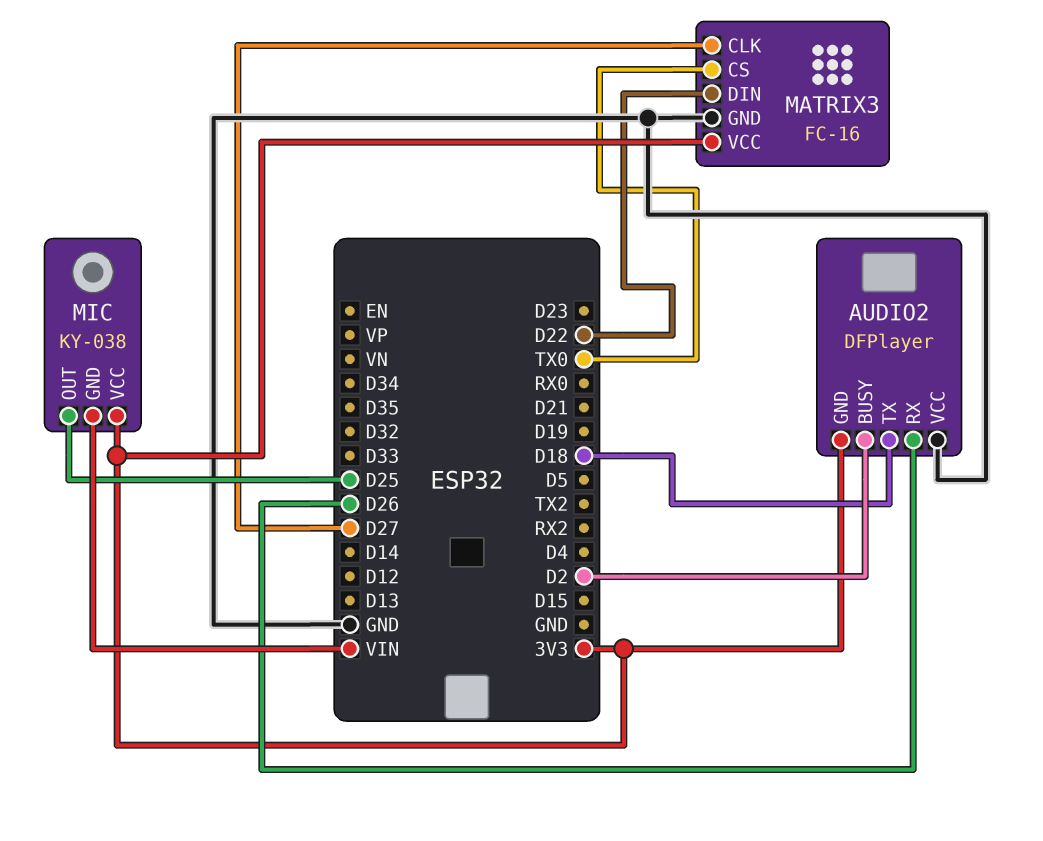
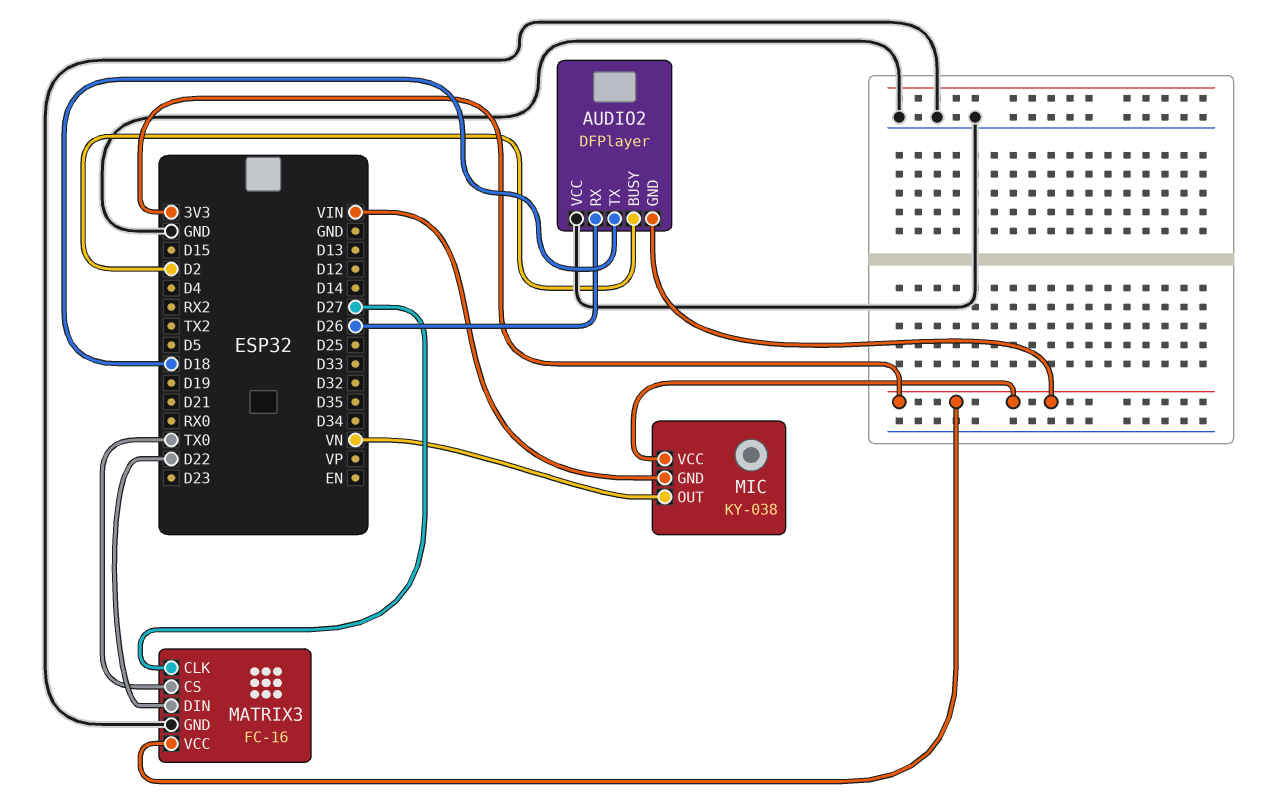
MIC pin OUT: D25 -> VN

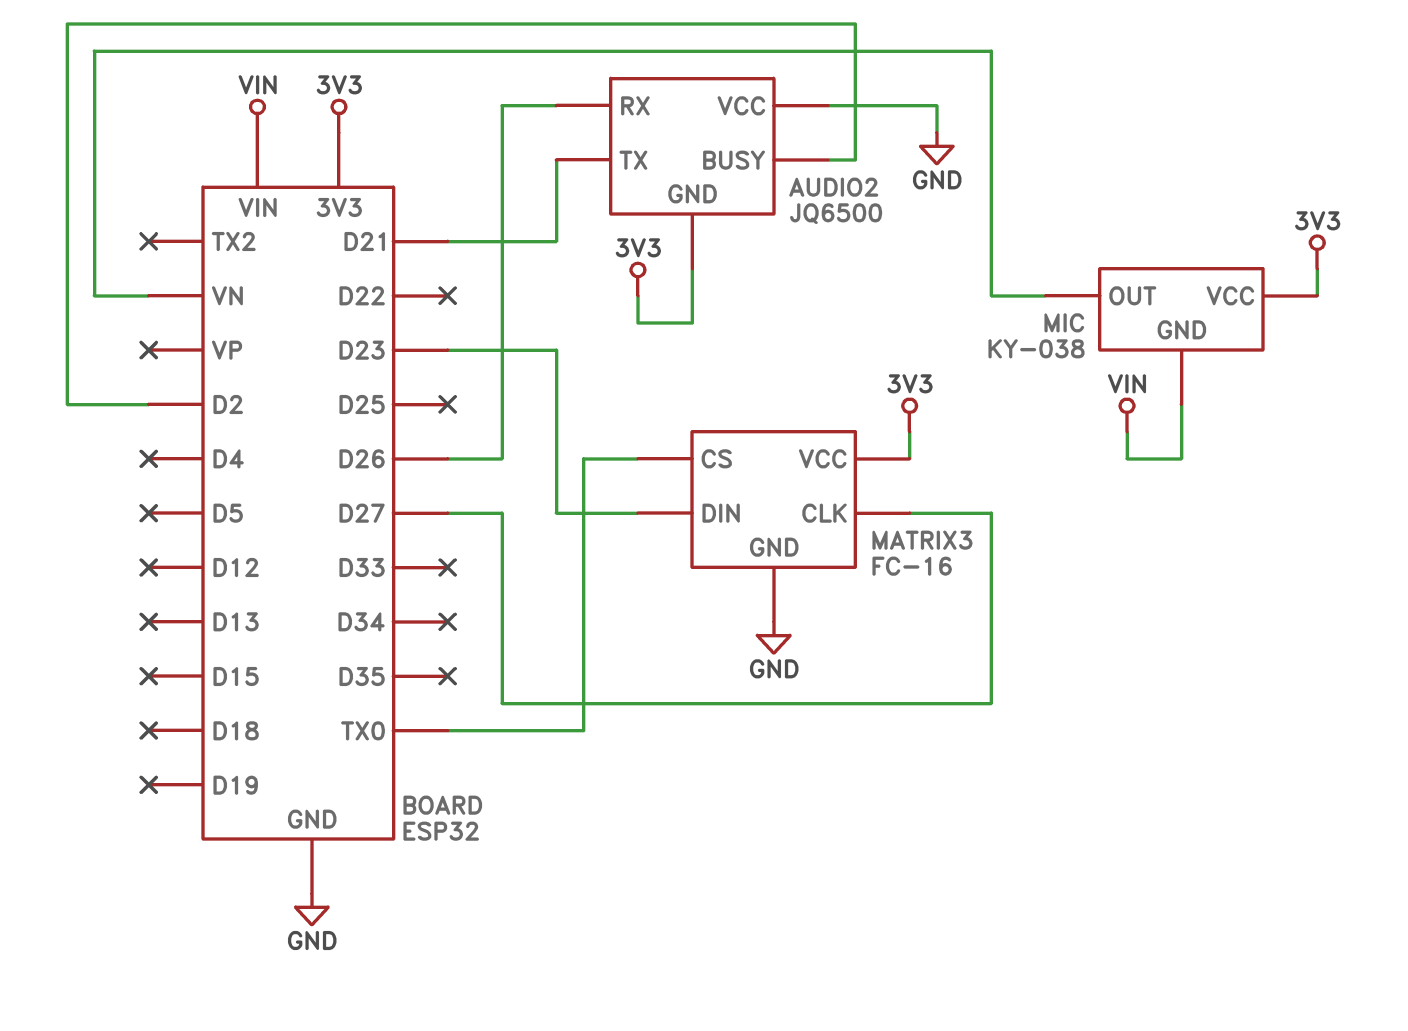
AUDIO2: DFPlayer -> JQ6500
AUDIO2 pin TX: D18 -> D21
MATRIX3 pin DIN: D22 -> D23

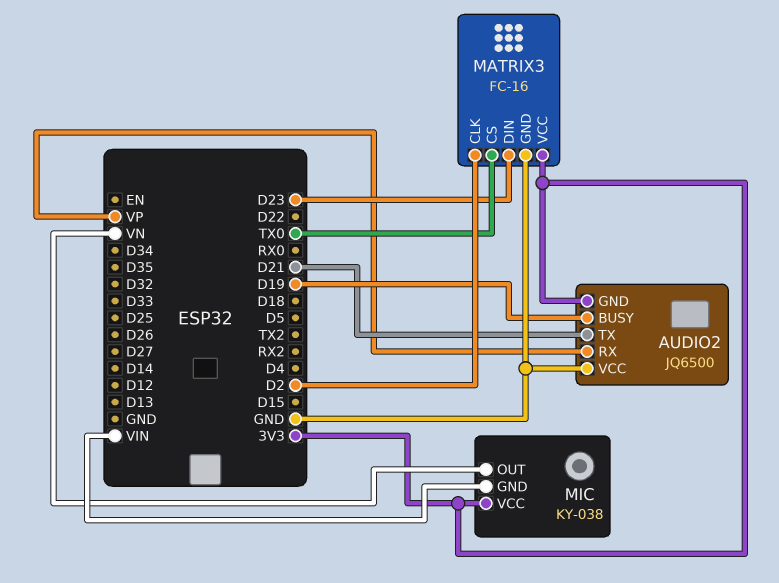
AUDIO2 pin BUSY: D2 -> D19
AUDIO2 pin RX: D26 -> VP
MATRIX3 pin CLK: D27 -> D2

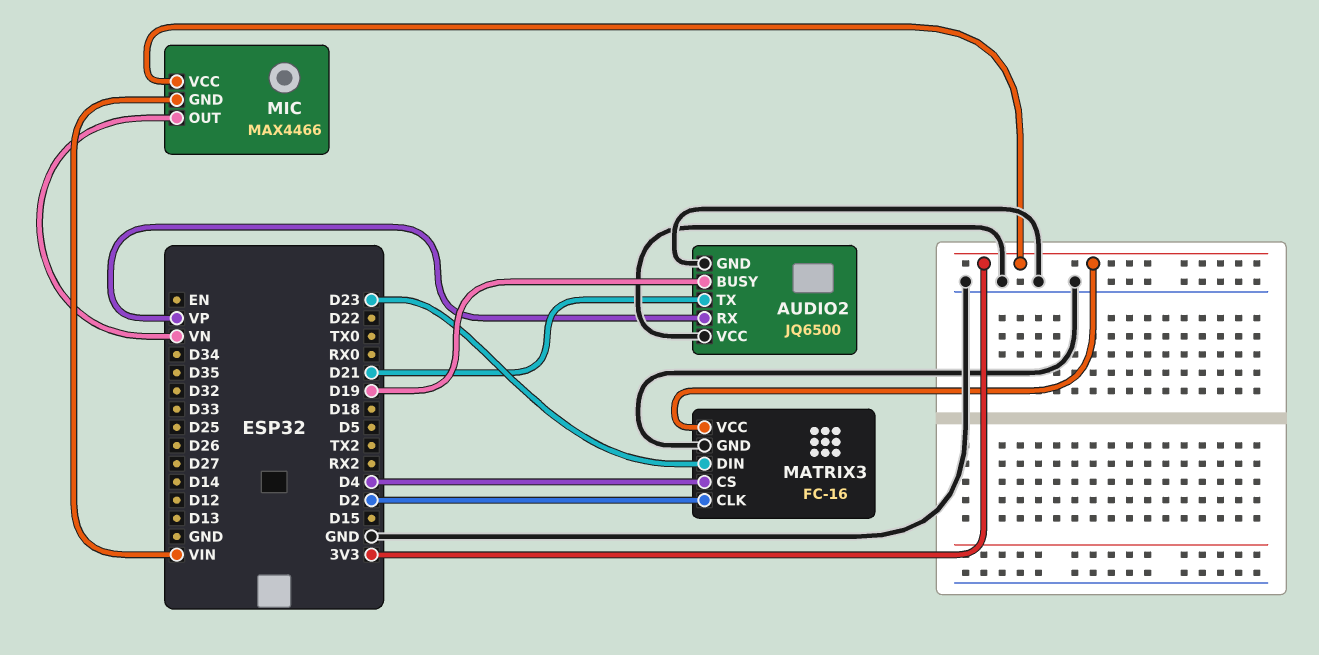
AUDIO2 pin GND: 3V3 -> GND
MATRIX3 pin CS: TX0 -> D4
MIC: KY-038 -> MAX4466

